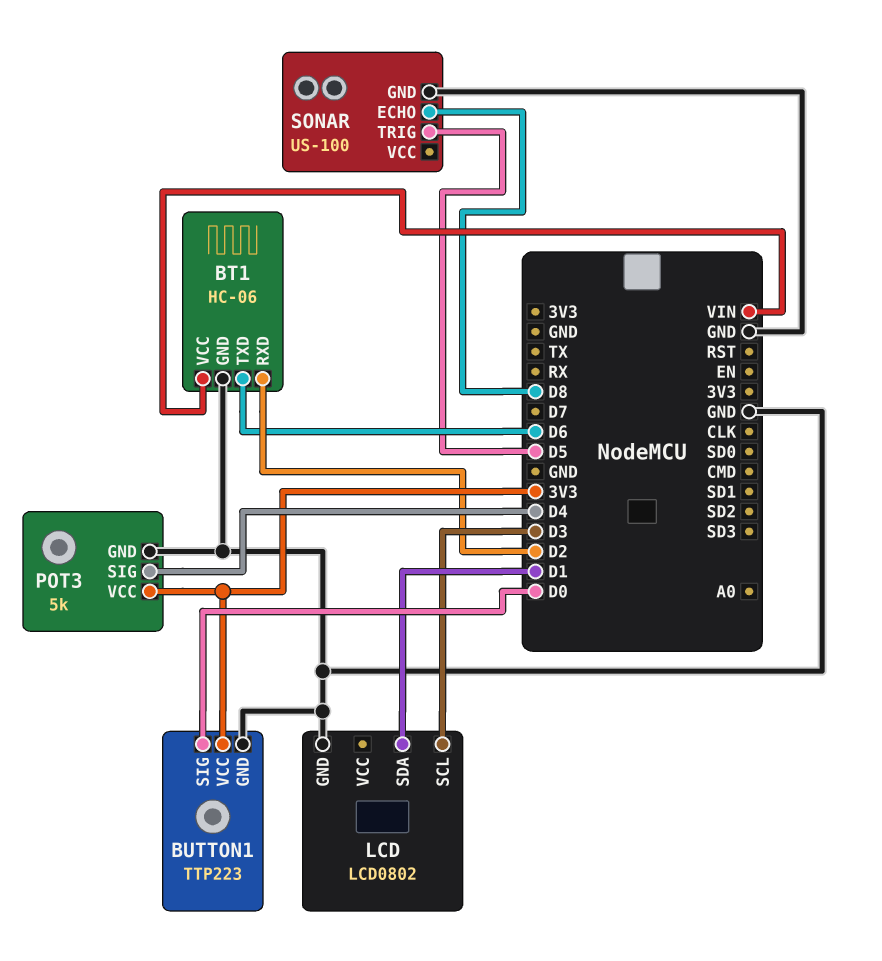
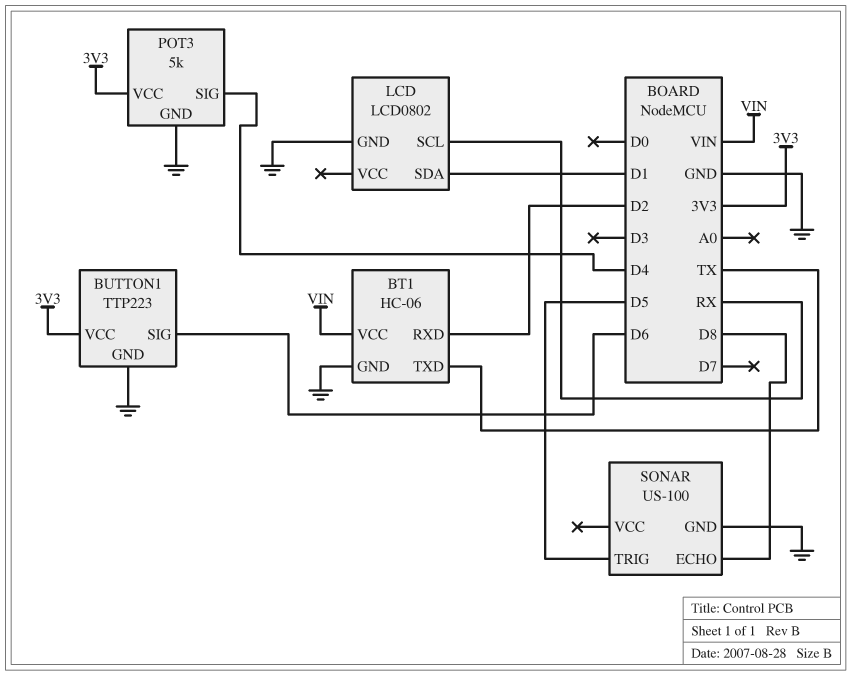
BT1 pin TXD: D6 -> TX
BUTTON1 pin SIG: D0 -> D6
LCD pin SCL: D3 -> RX

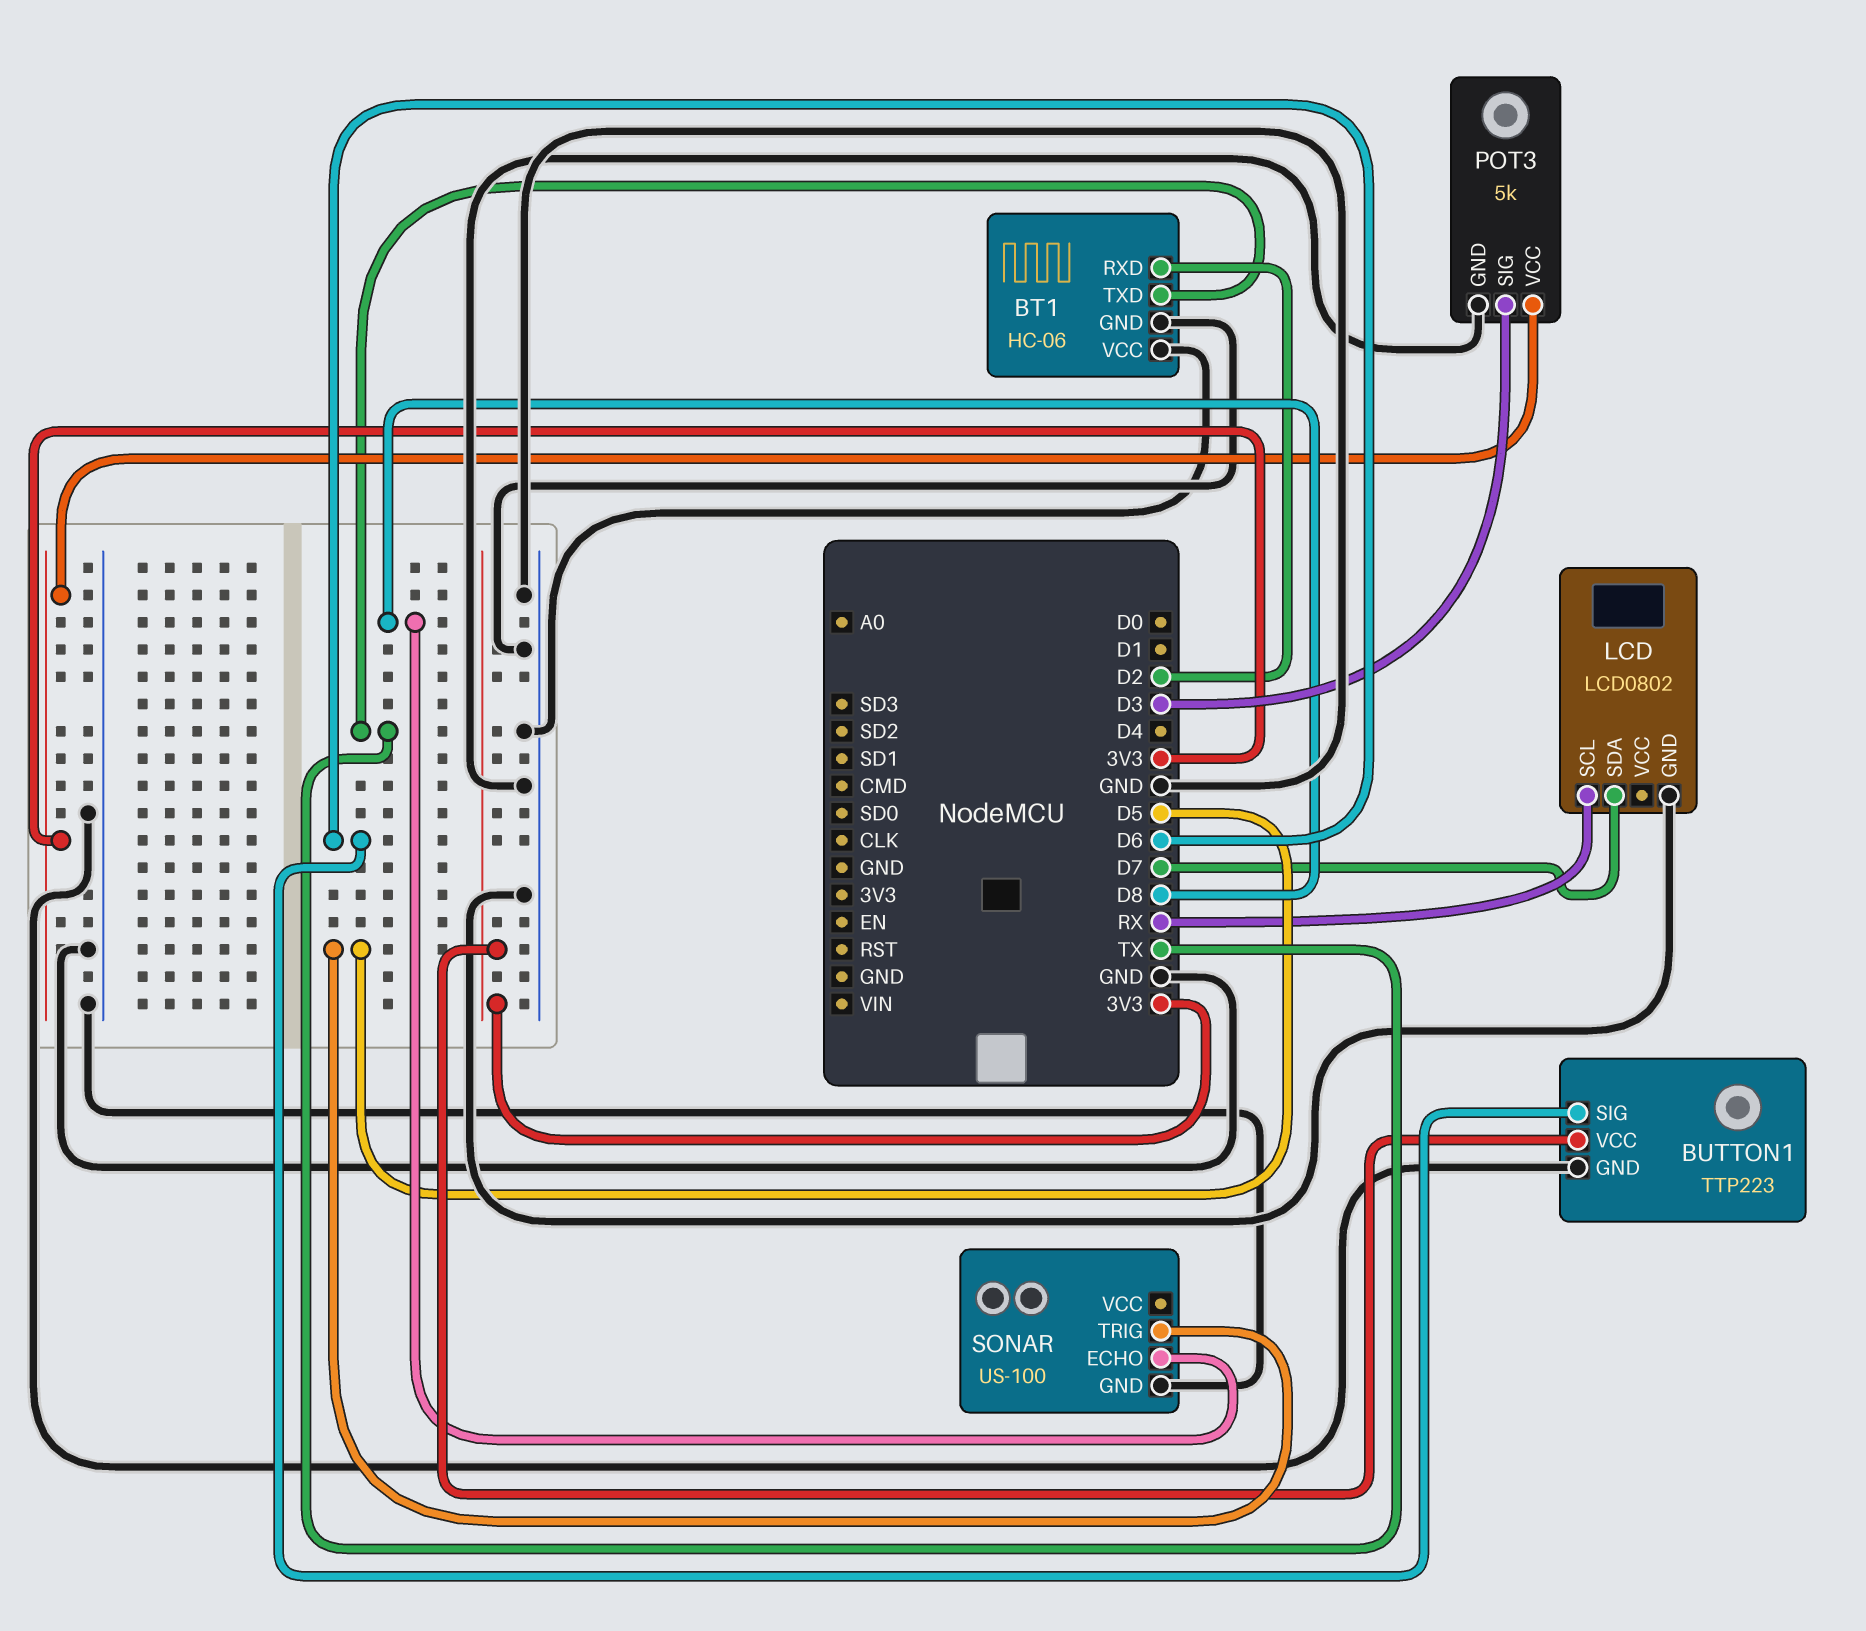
BT1 pin VCC: VIN -> GND
LCD pin SDA: D1 -> D7
POT3 pin SIG: D4 -> D3

